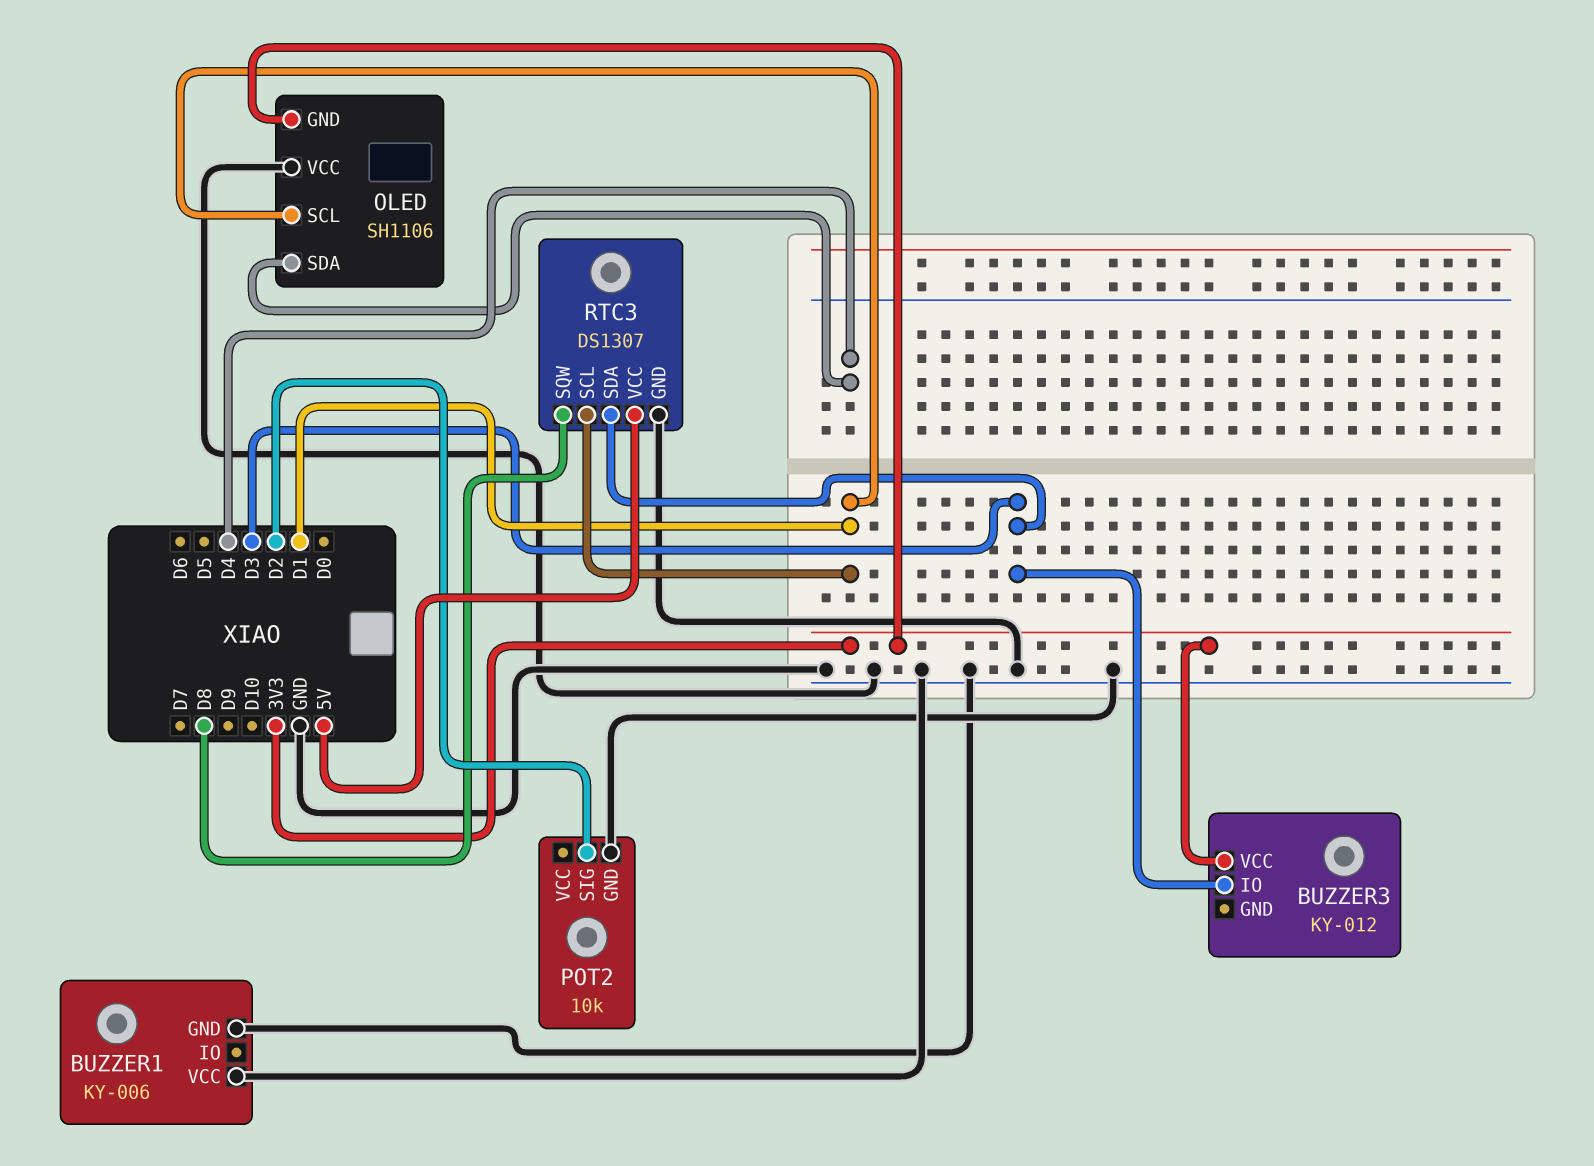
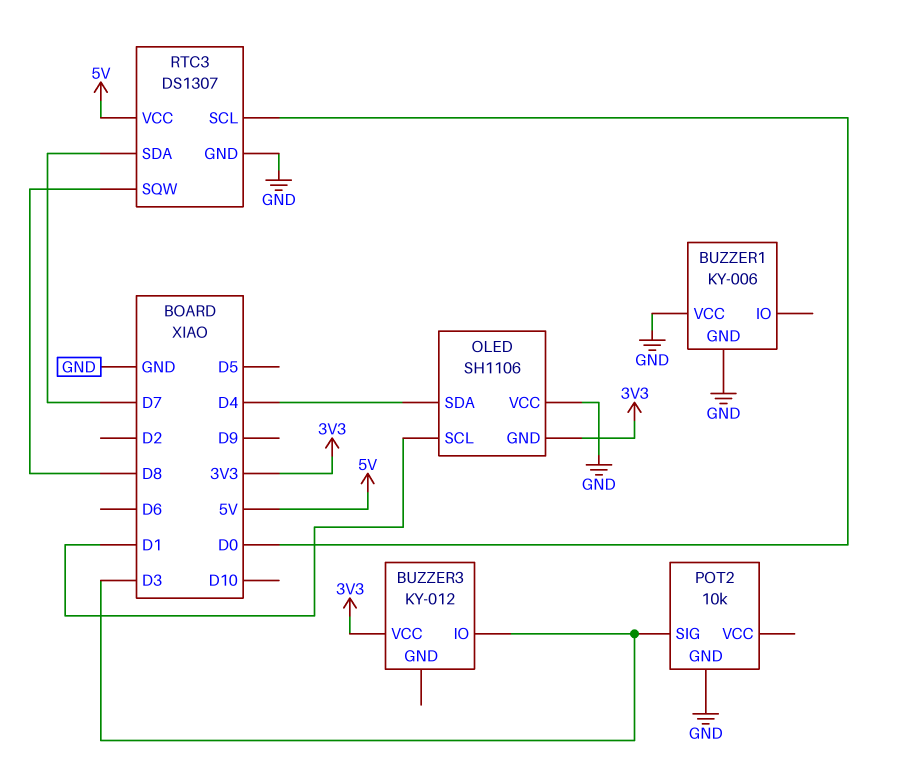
POT2 pin SIG: D2 -> D3
RTC3 pin SCL: D1 -> D0
RTC3 pin SDA: D3 -> D7

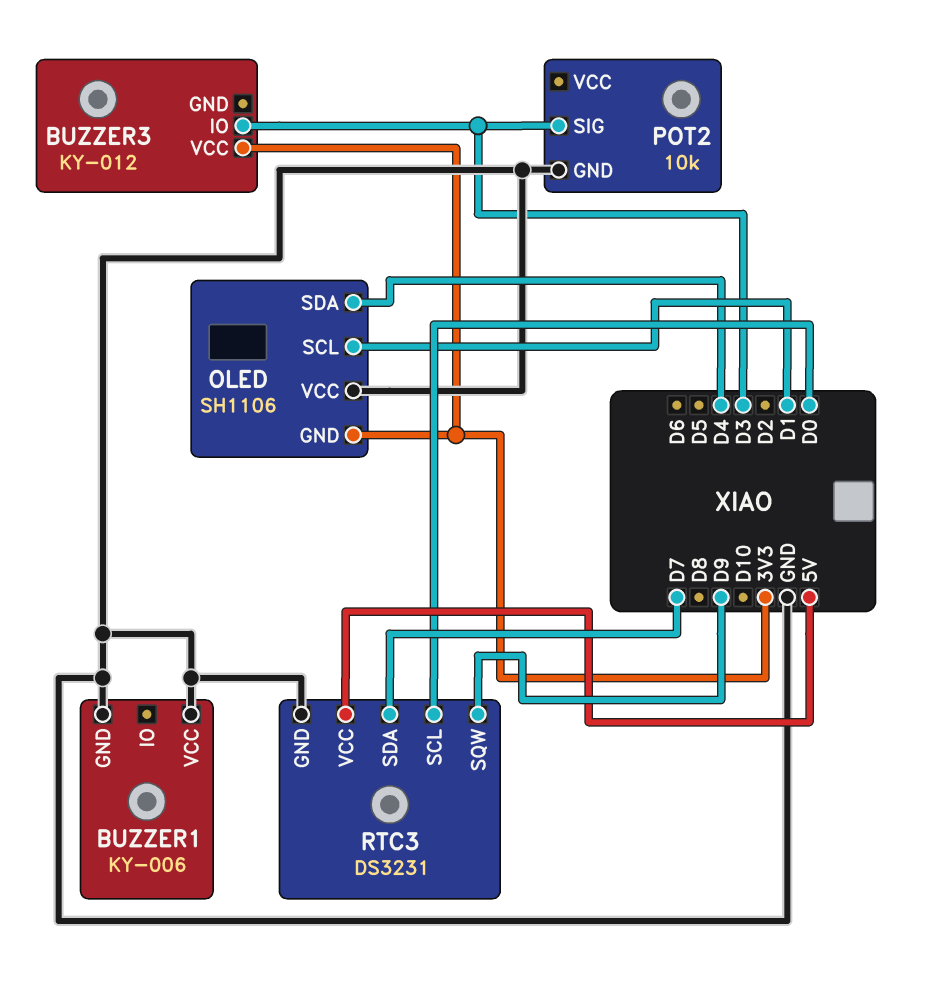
RTC3: DS1307 -> DS3231
RTC3 pin SQW: D8 -> D9

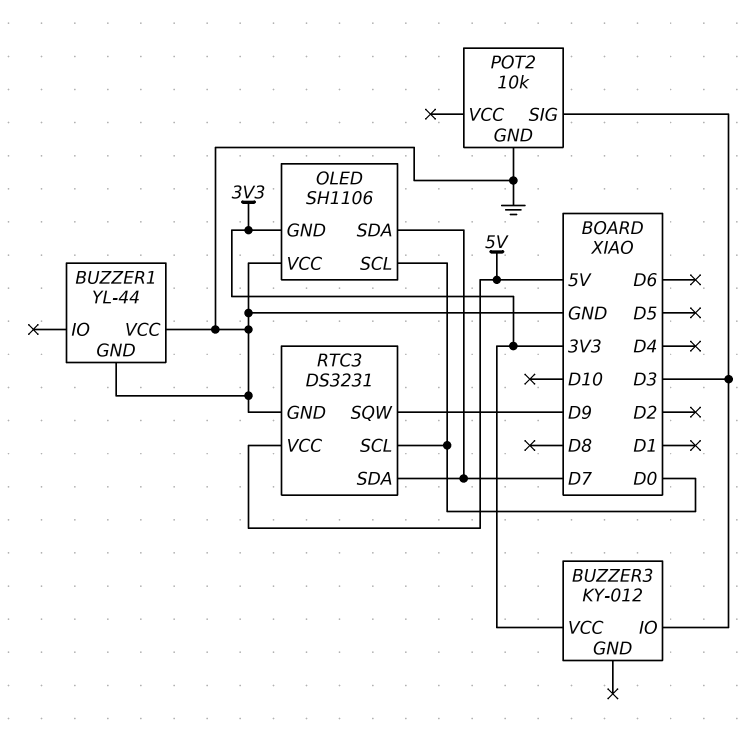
BUZZER1: KY-006 -> YL-44
OLED pin SCL: D1 -> D0
OLED pin SDA: D4 -> D7

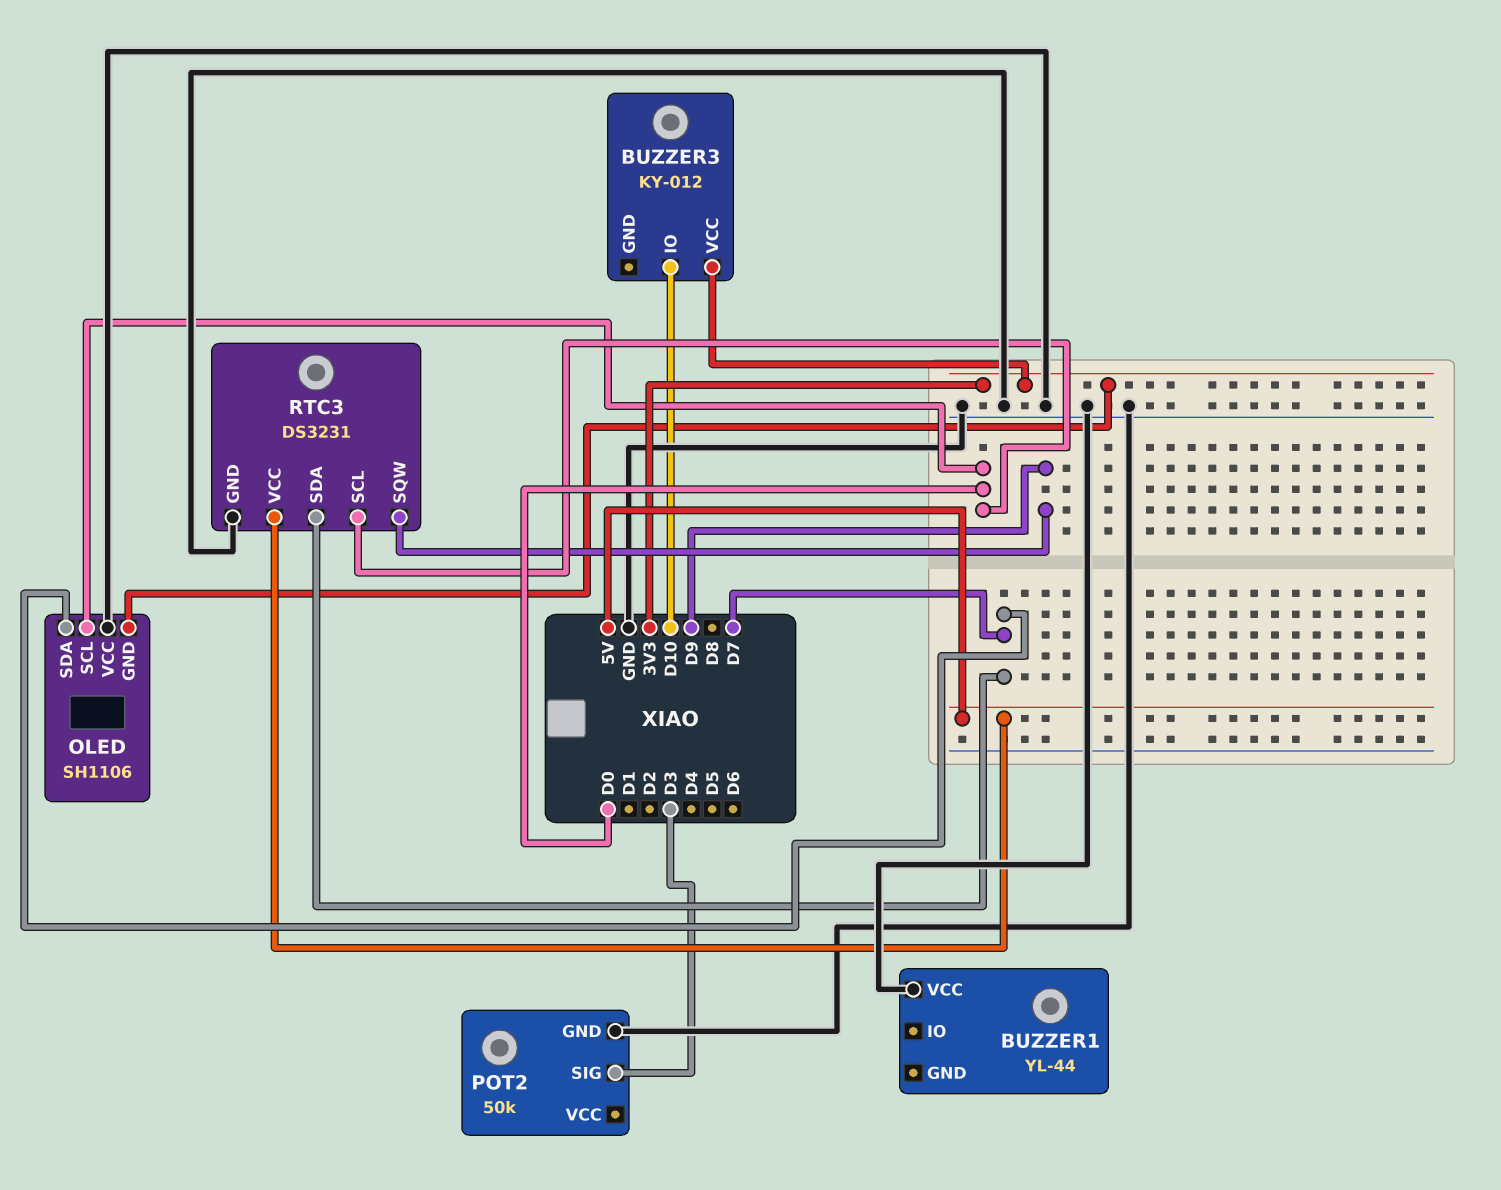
BUZZER1 pin GND: GND -> none
BUZZER3 pin IO: D3 -> D10
POT2: 10k -> 50k

